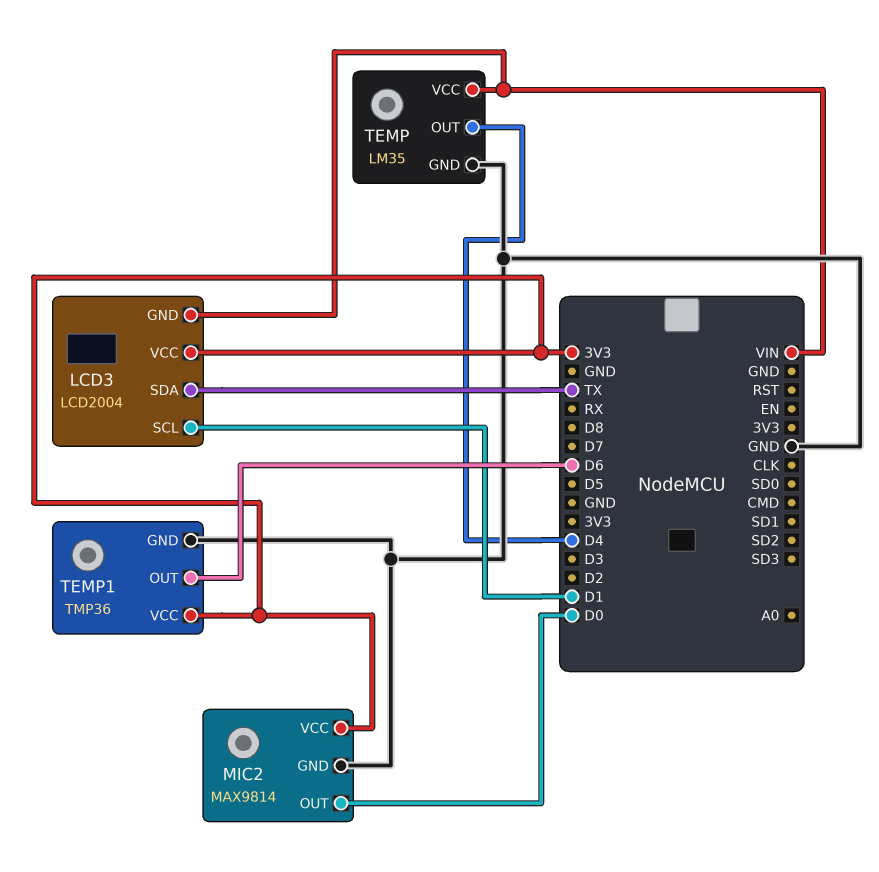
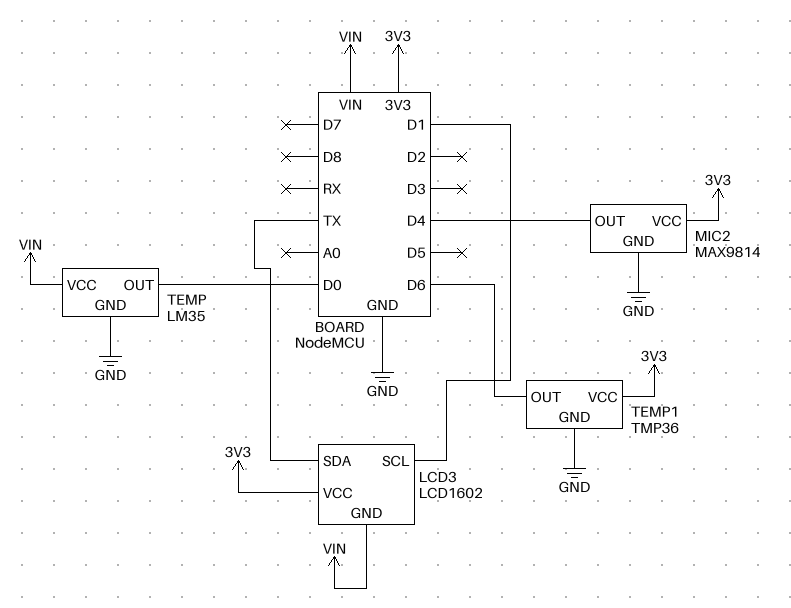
LCD3: LCD2004 -> LCD1602
MIC2 pin OUT: D0 -> D4
TEMP pin OUT: D4 -> D0

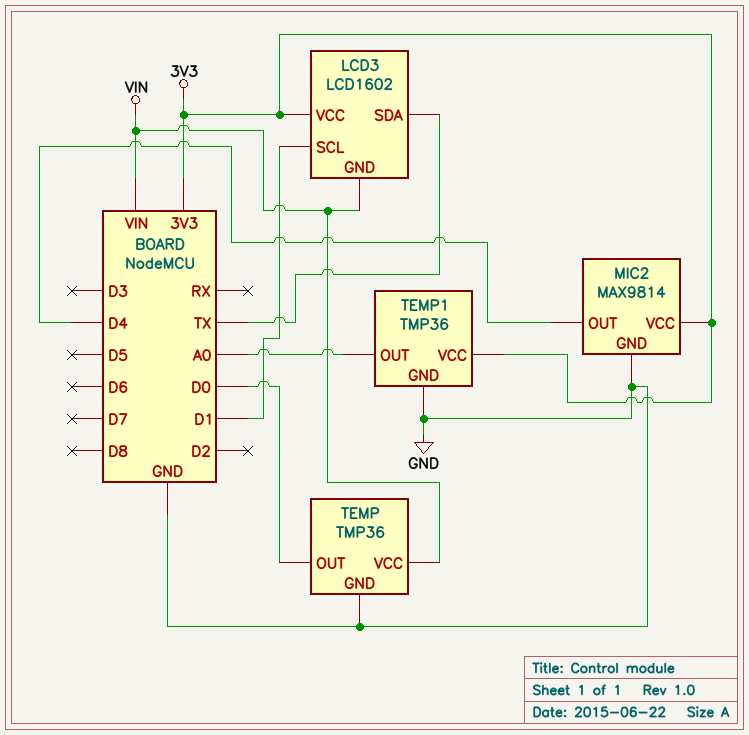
TEMP: LM35 -> TMP36
TEMP1 pin OUT: D6 -> A0

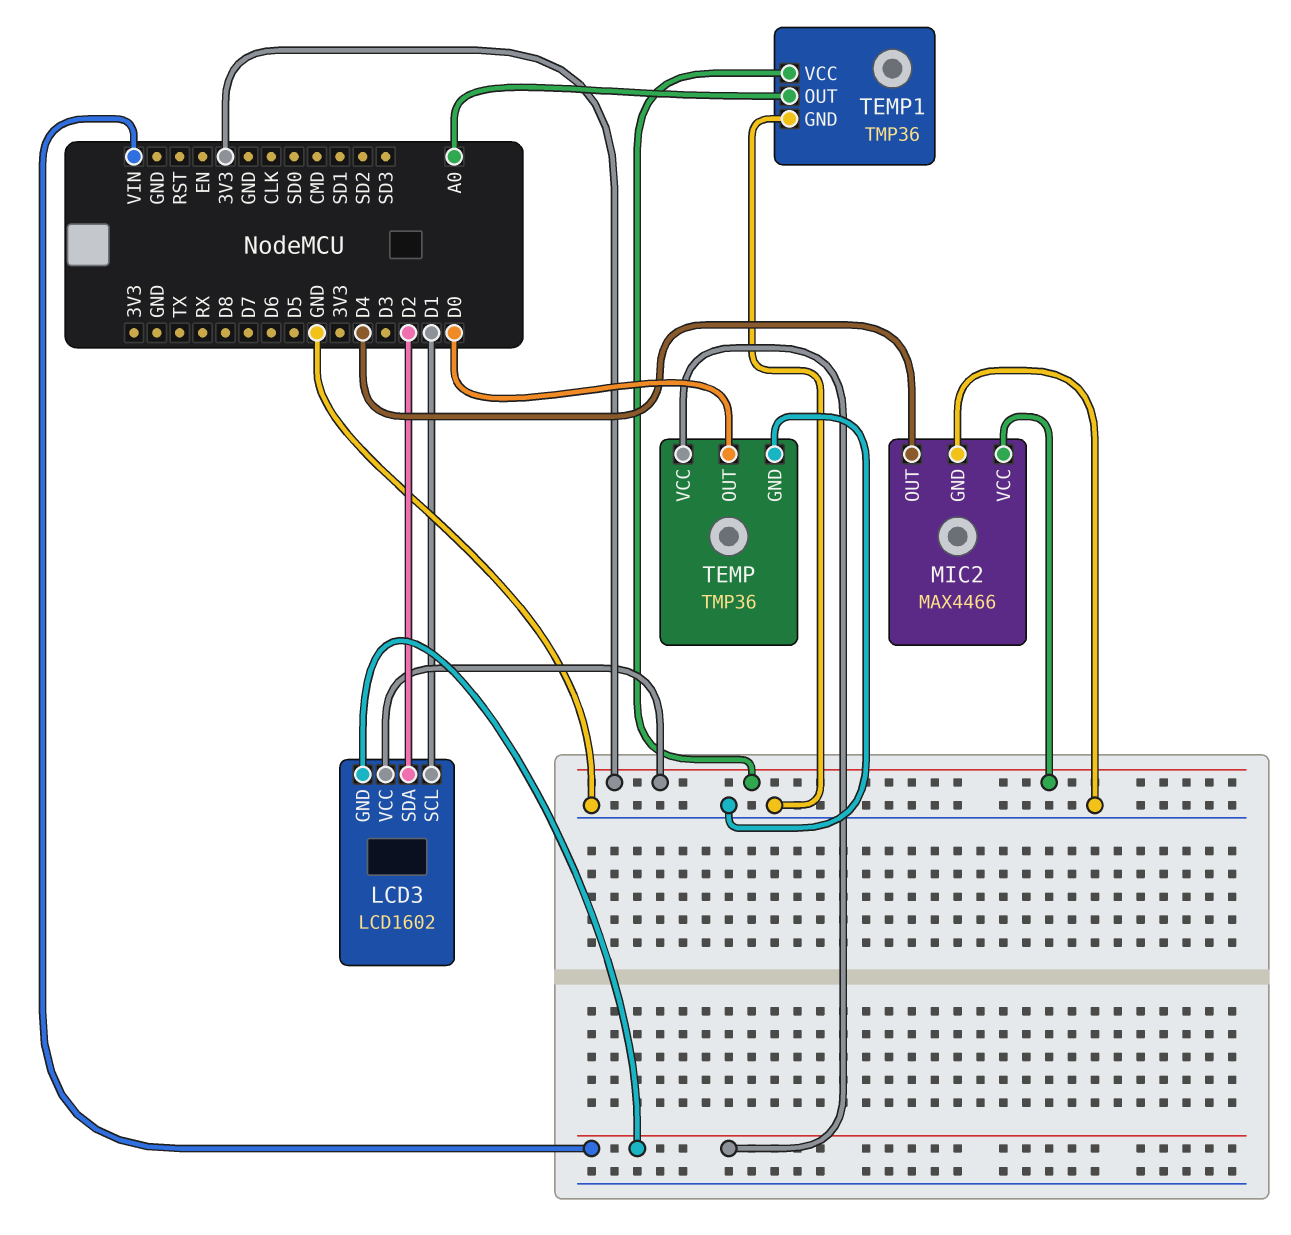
LCD3 pin SDA: TX -> D2
MIC2: MAX9814 -> MAX4466

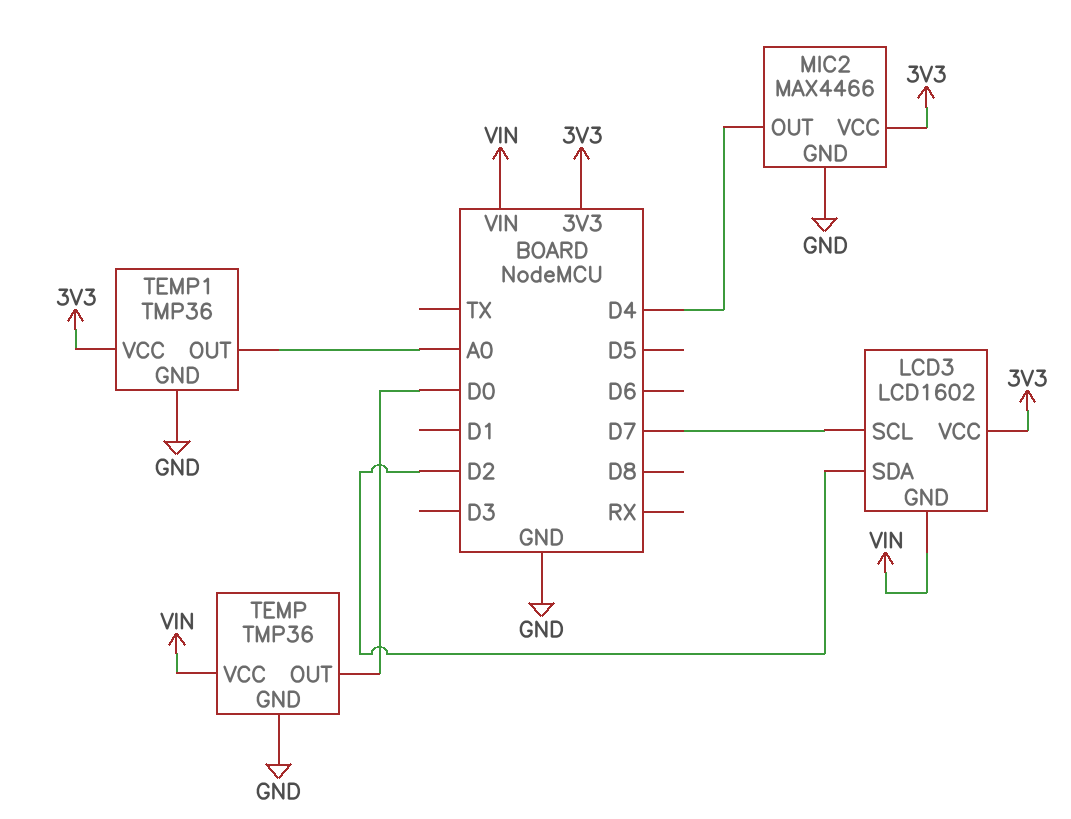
LCD3 pin SCL: D1 -> D7

